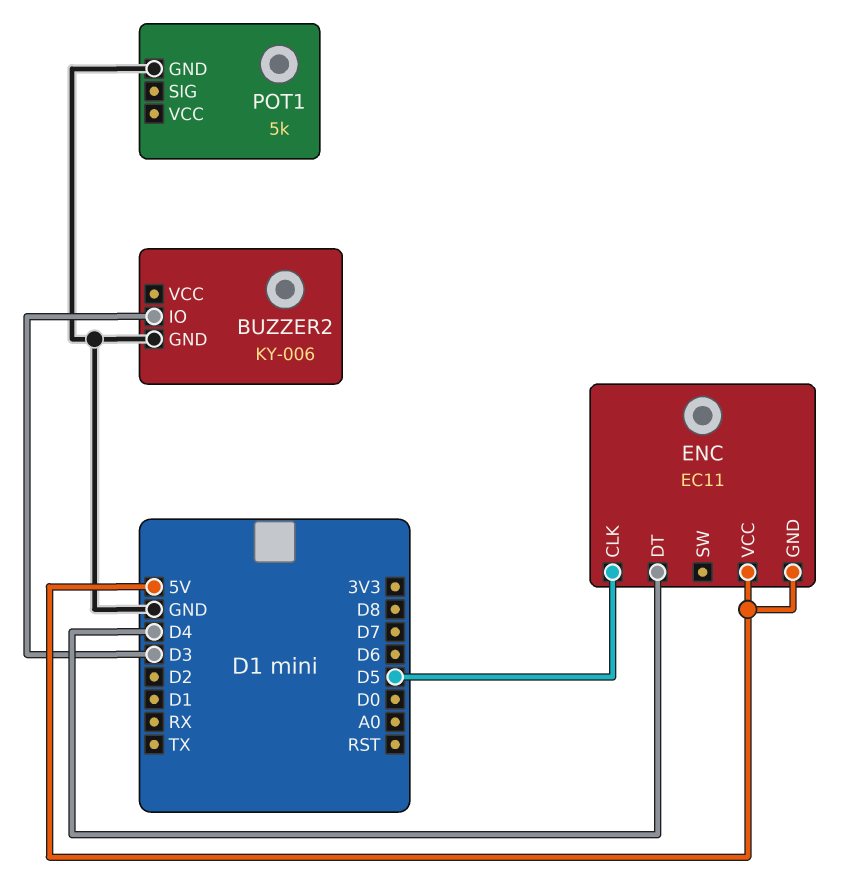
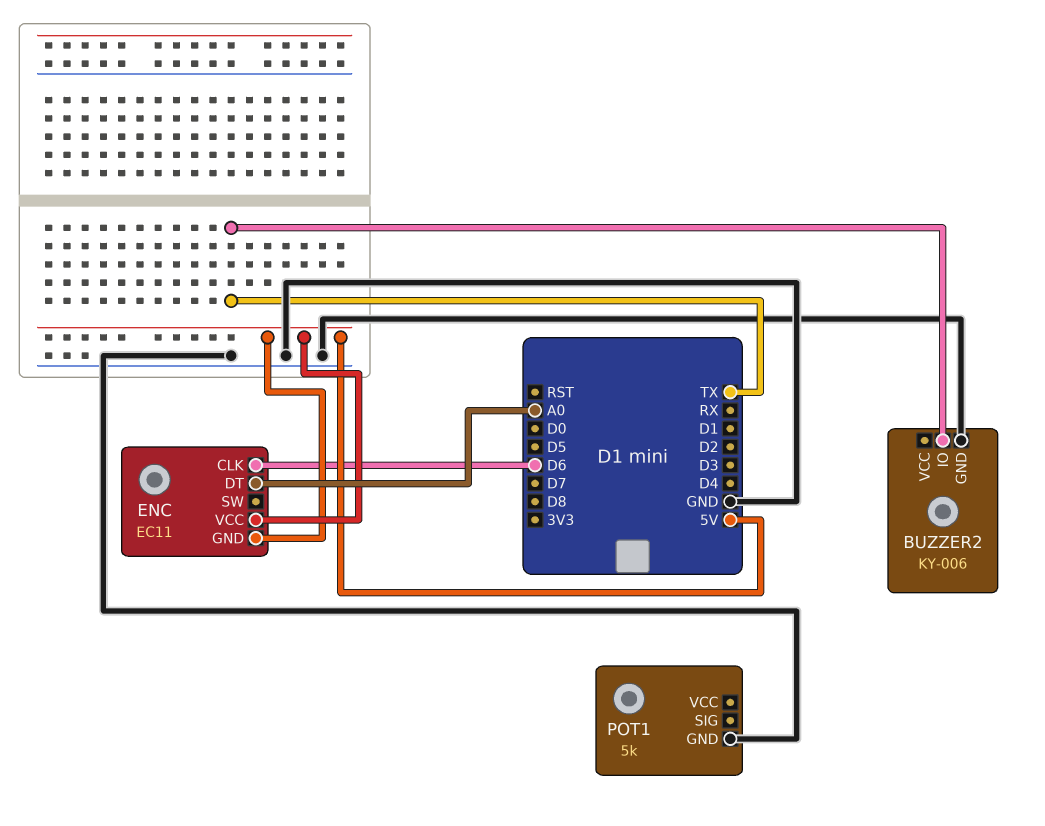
BUZZER2 pin IO: D3 -> TX
ENC pin CLK: D5 -> D6
ENC pin DT: D4 -> A0

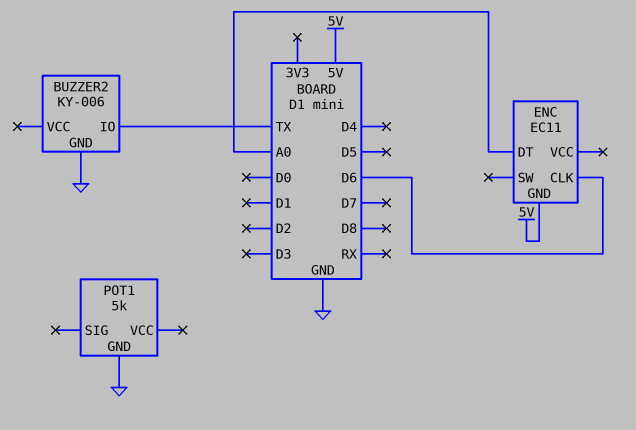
ENC pin VCC: 5V -> none

